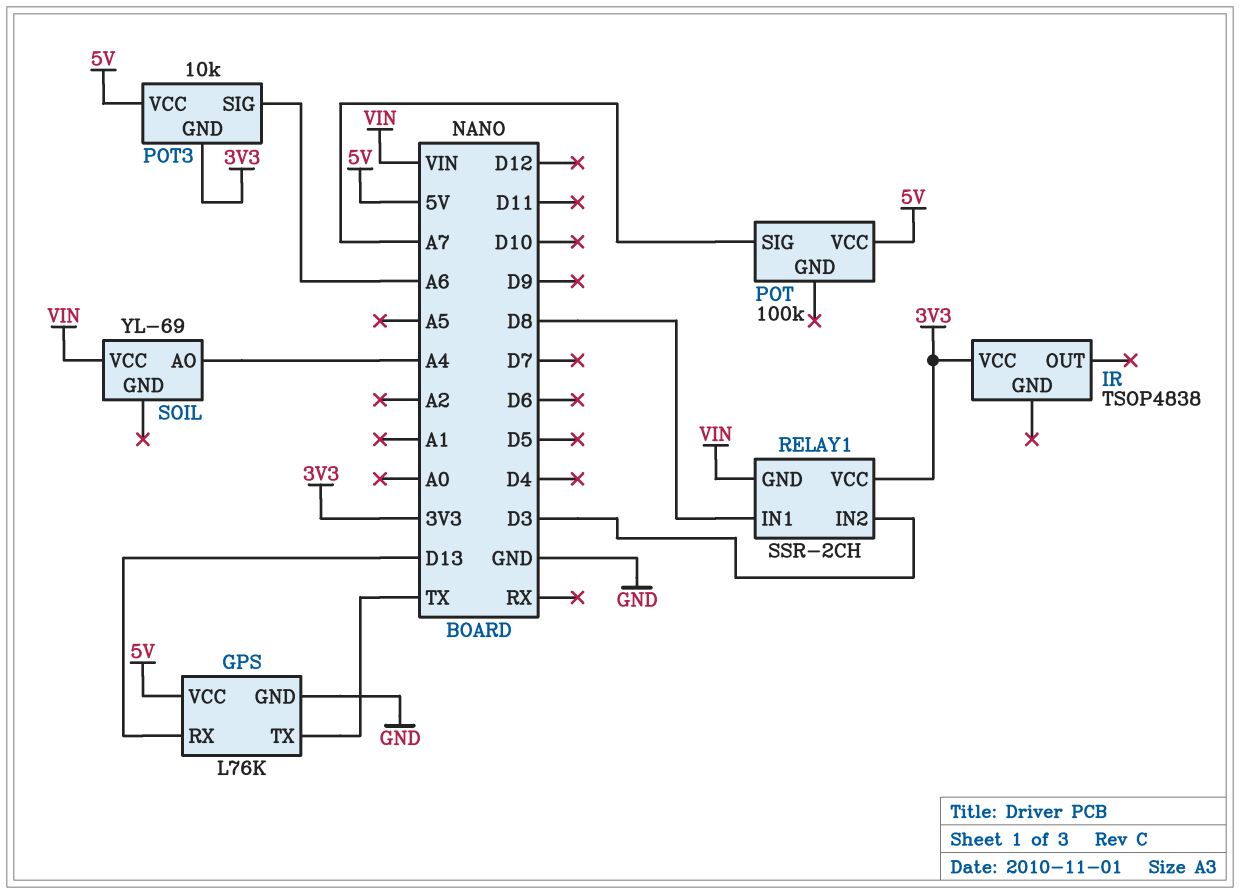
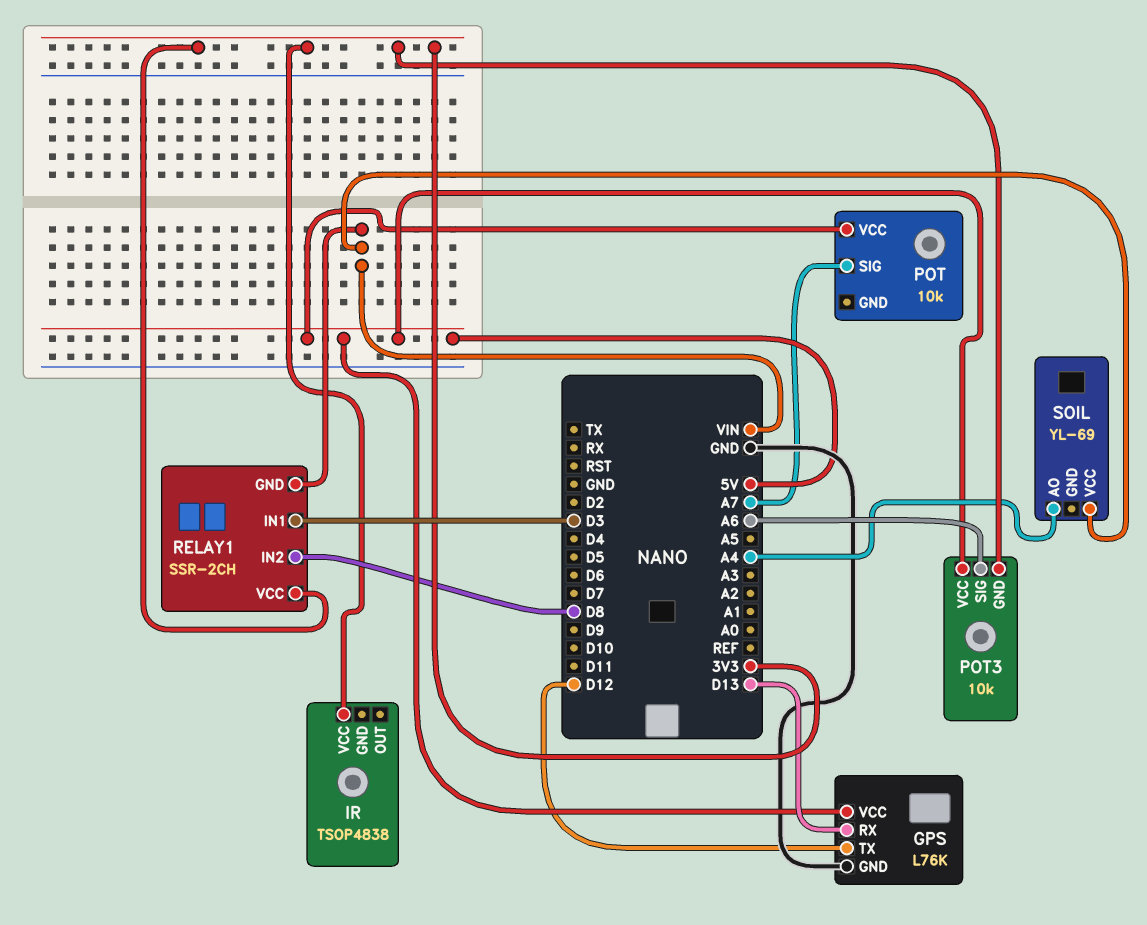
GPS pin TX: TX -> D12
POT: 100k -> 10k
RELAY1 pin IN1: D8 -> D3
RELAY1 pin IN2: D3 -> D8

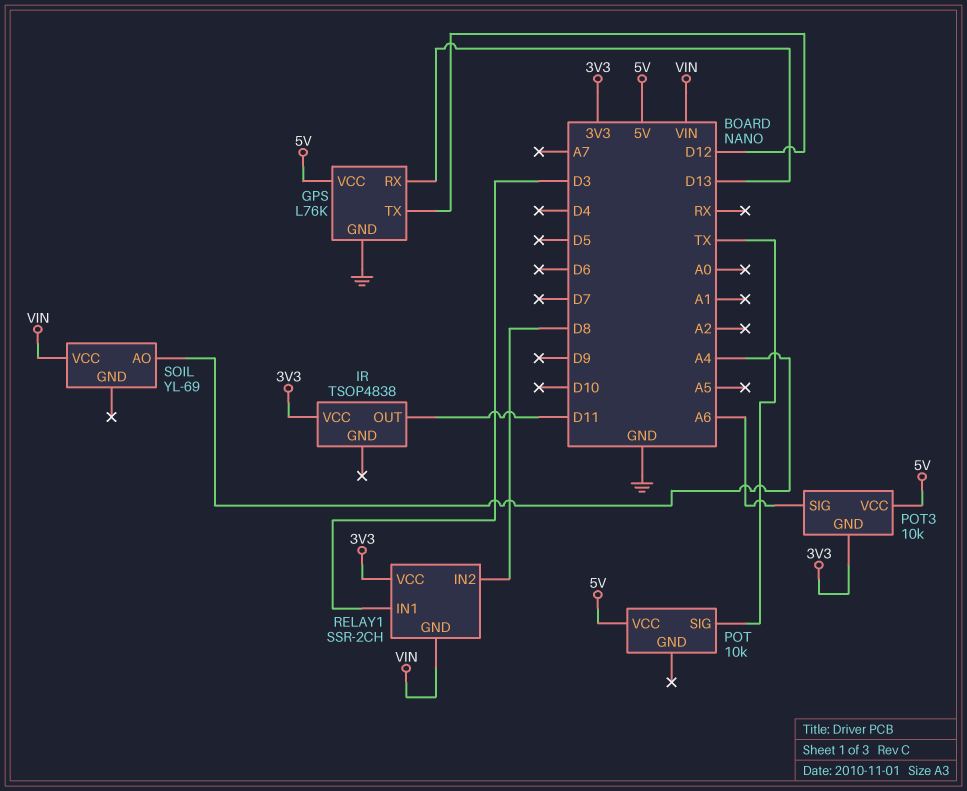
IR pin OUT: none -> D11
POT pin SIG: A7 -> TX

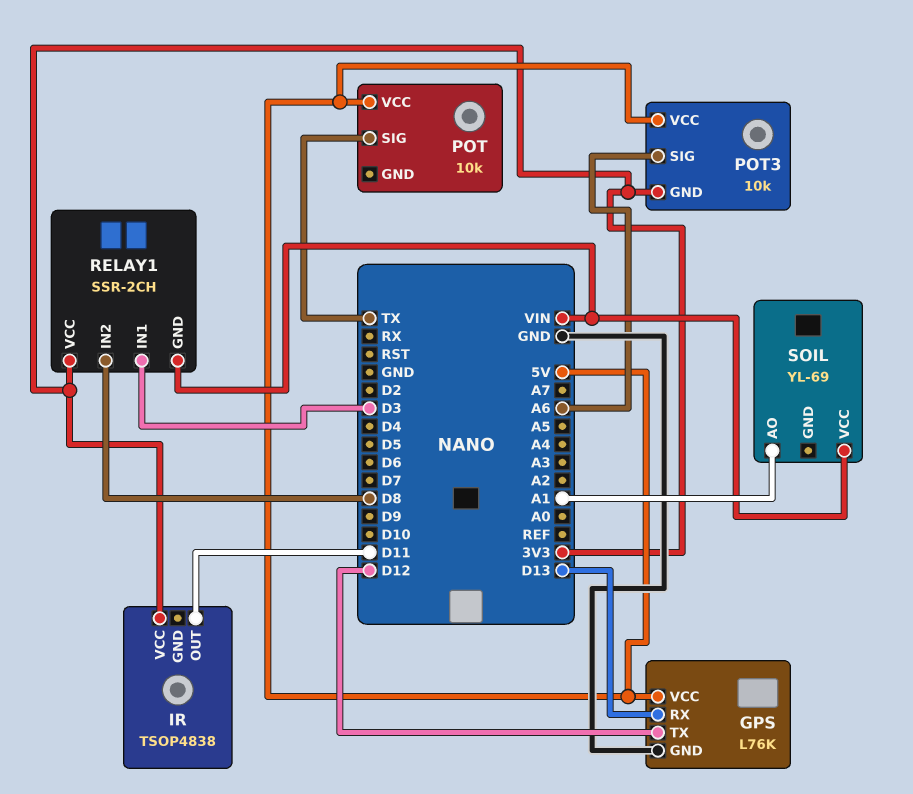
SOIL pin AO: A4 -> A1

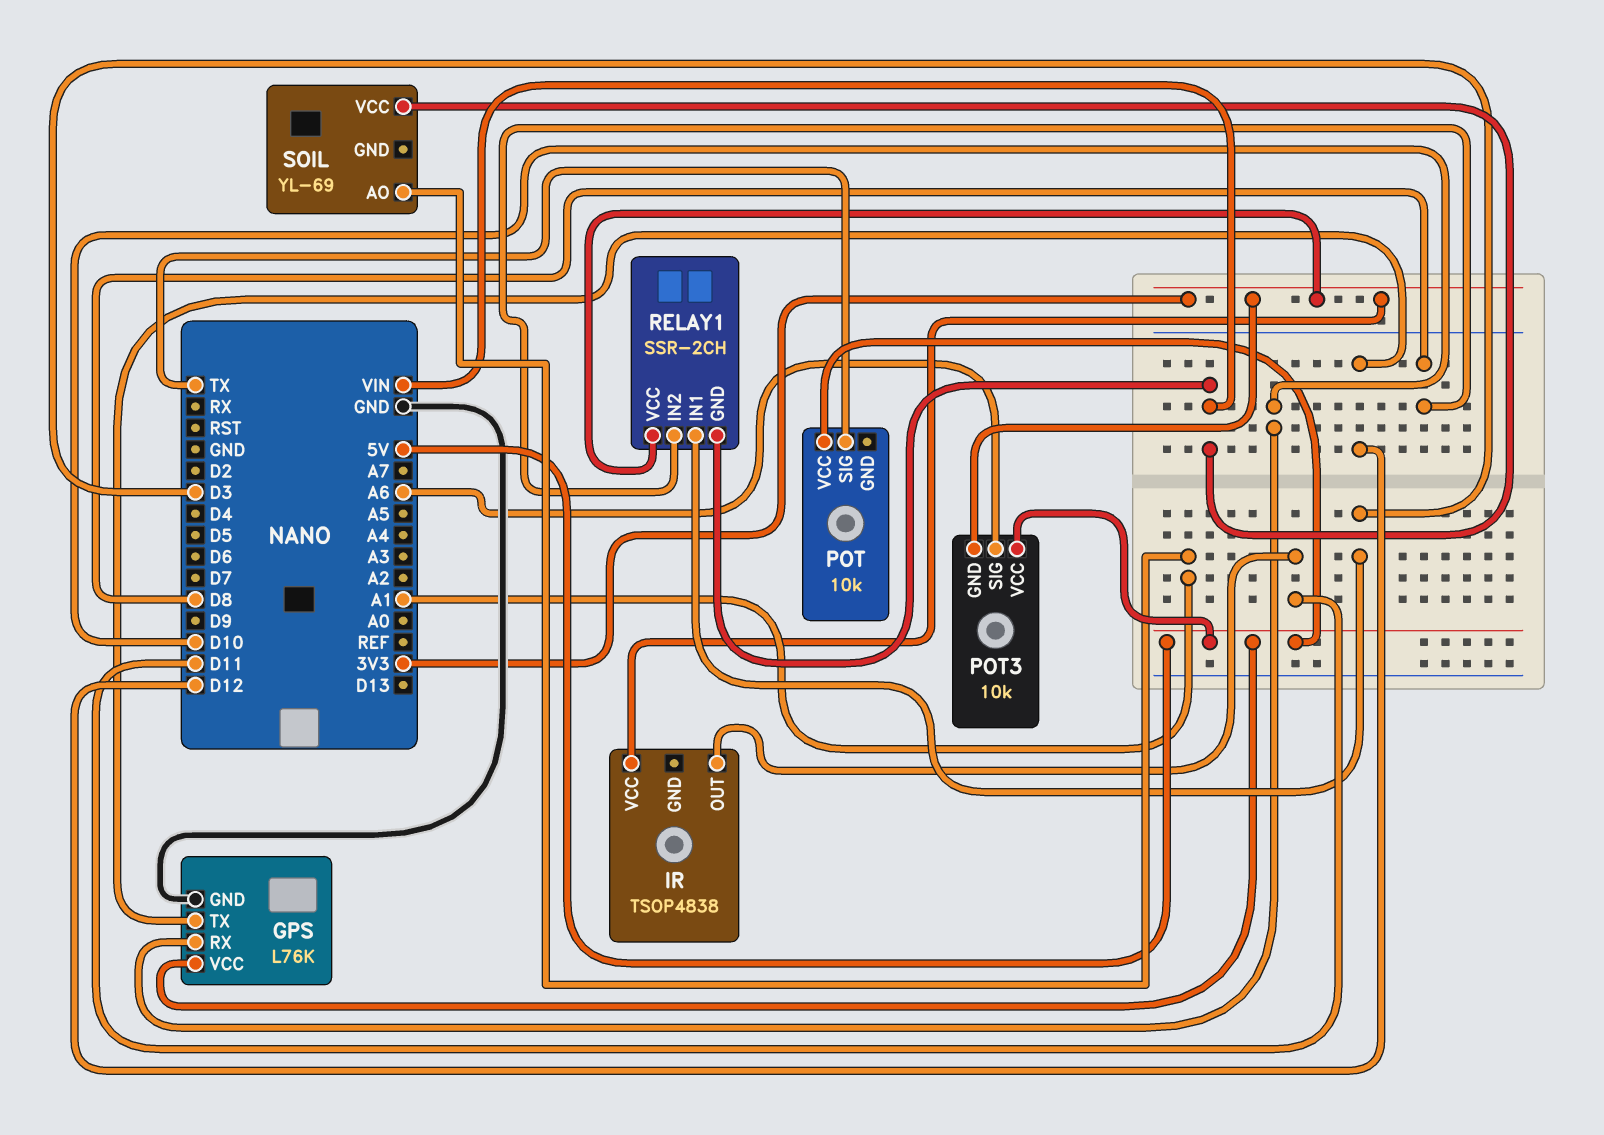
GPS pin RX: D13 -> D10

